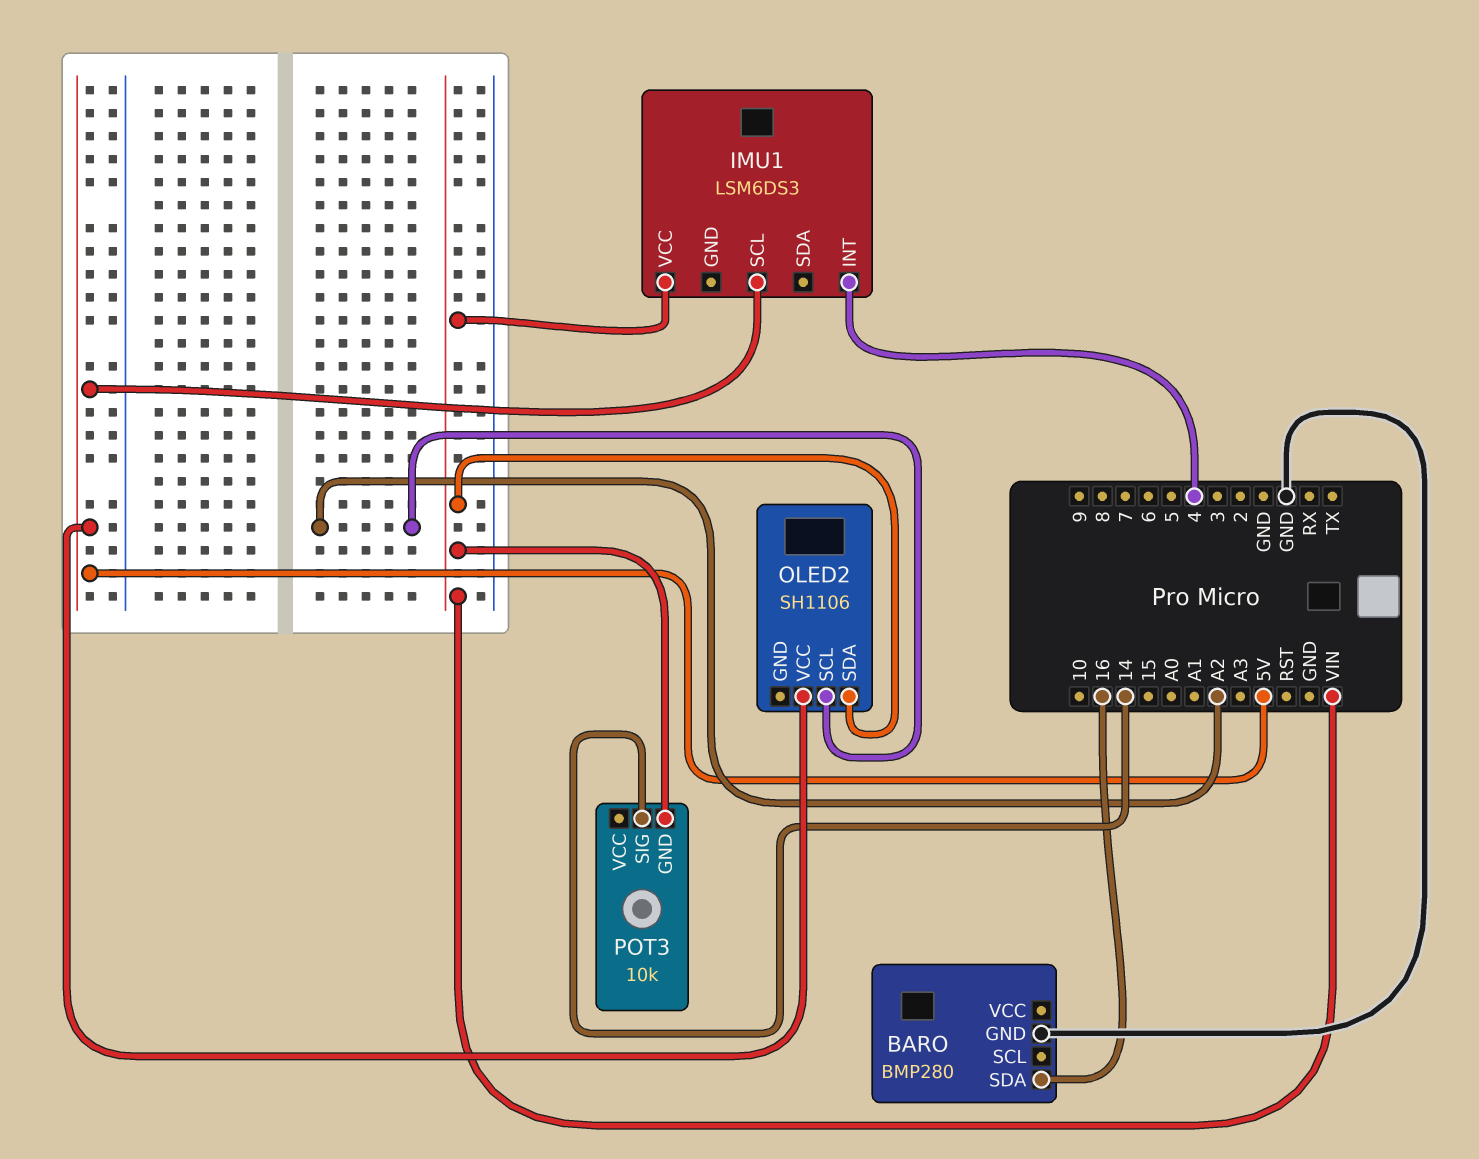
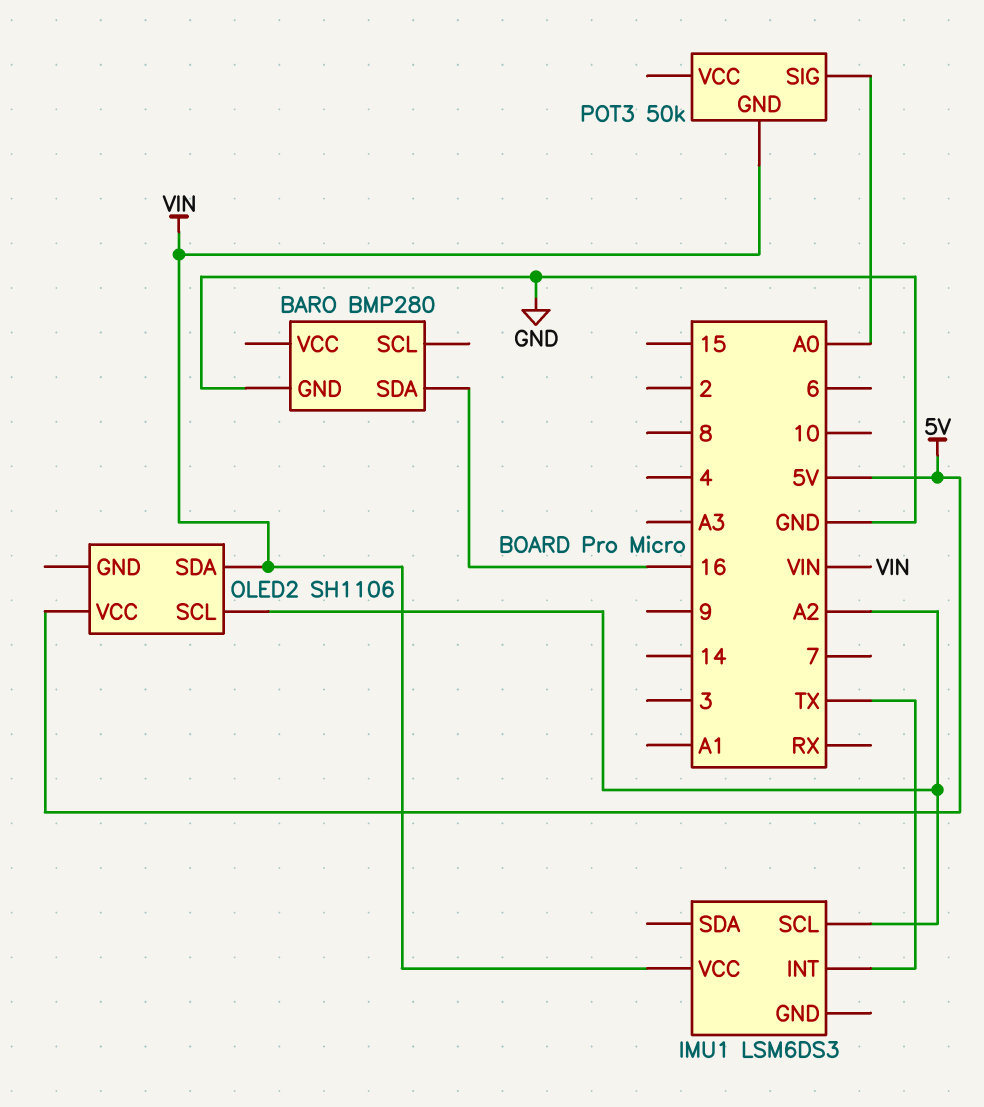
IMU1 pin INT: 4 -> TX
IMU1 pin SCL: 5V -> A2
POT3: 10k -> 50k
POT3 pin SIG: 14 -> A0

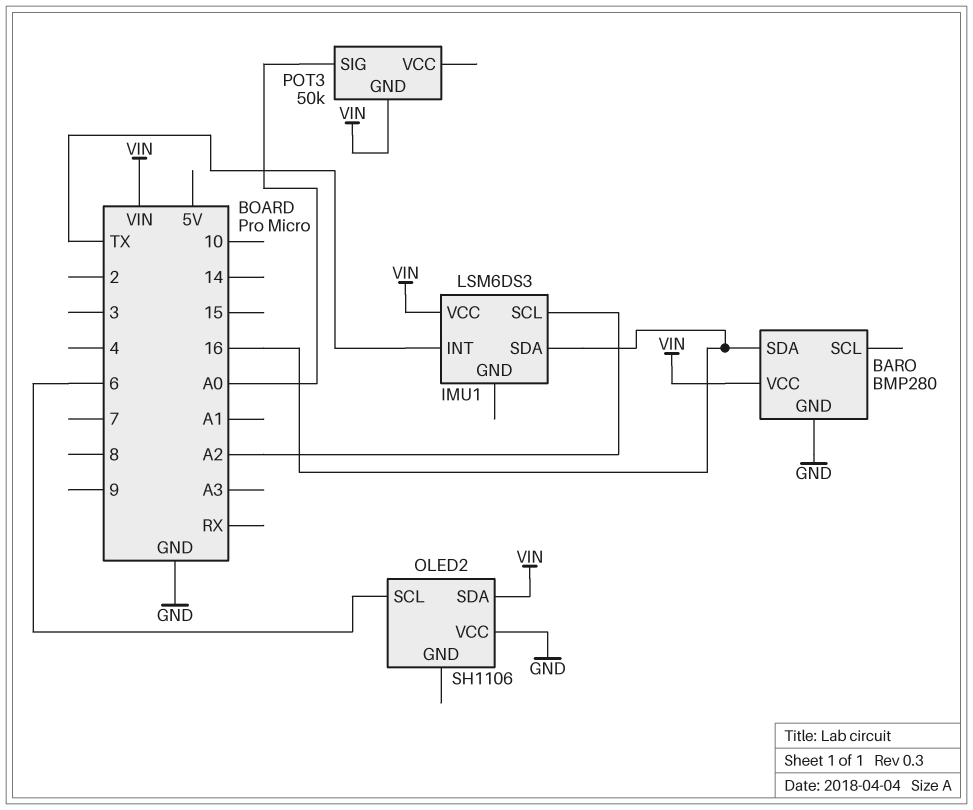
BARO pin VCC: none -> VIN
IMU1 pin SDA: none -> 16
OLED2 pin SCL: A2 -> 6
OLED2 pin VCC: 5V -> GND

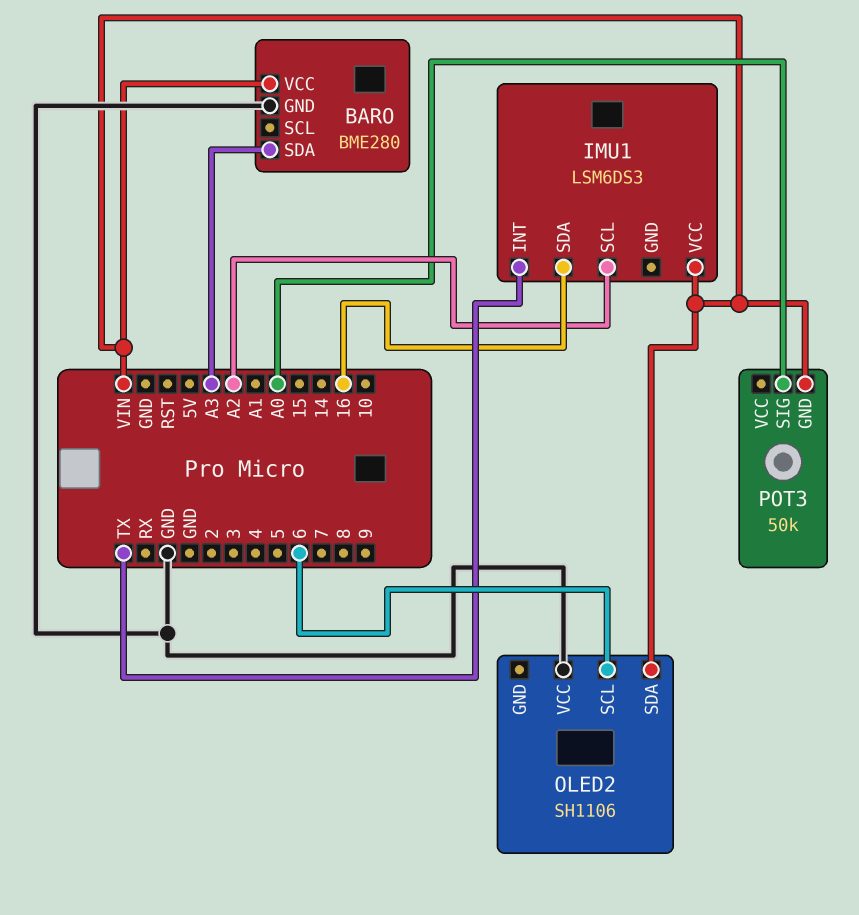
BARO: BMP280 -> BME280
BARO pin SDA: 16 -> A3

